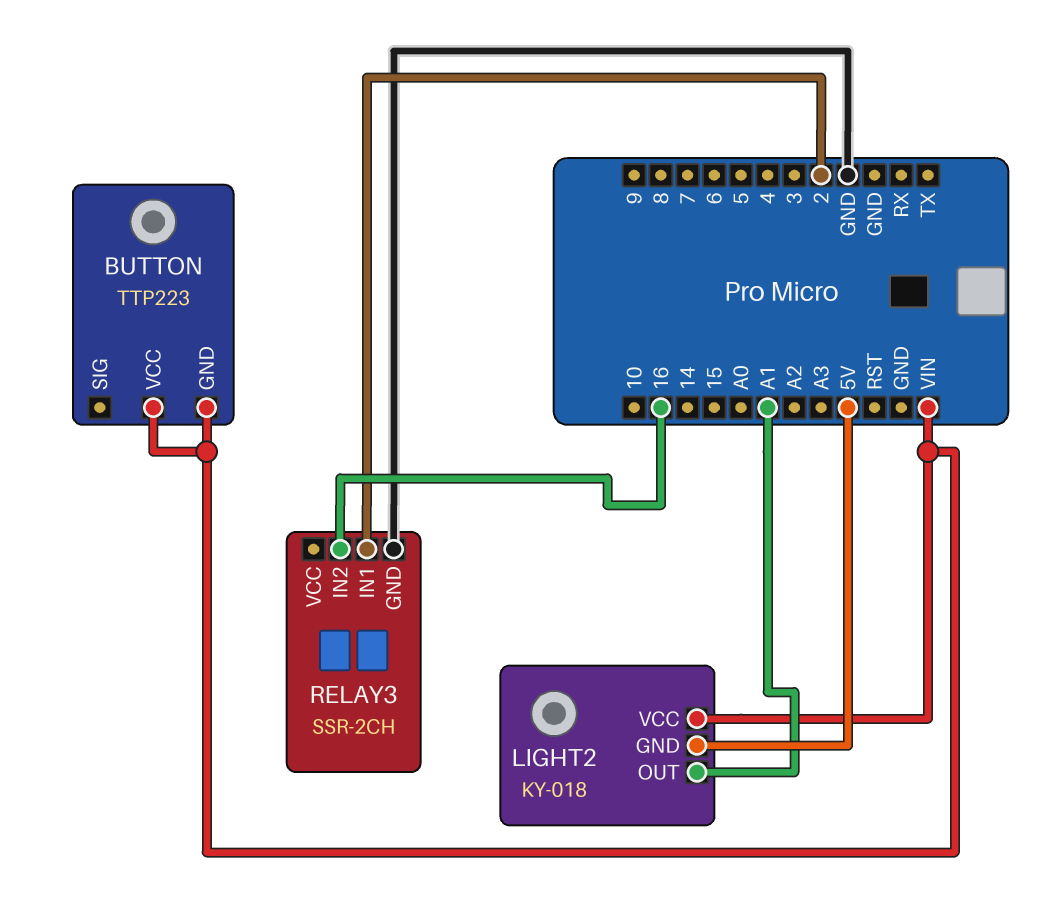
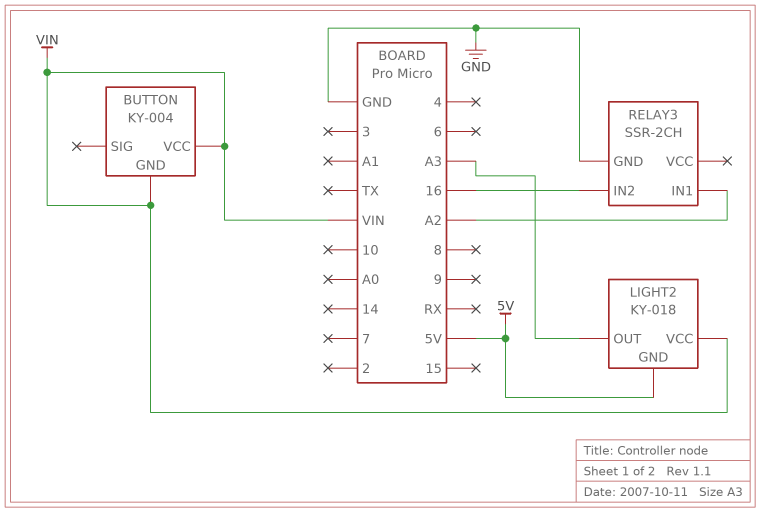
BUTTON: TTP223 -> KY-004
LIGHT2 pin OUT: A1 -> A3
RELAY3 pin IN1: 2 -> A2

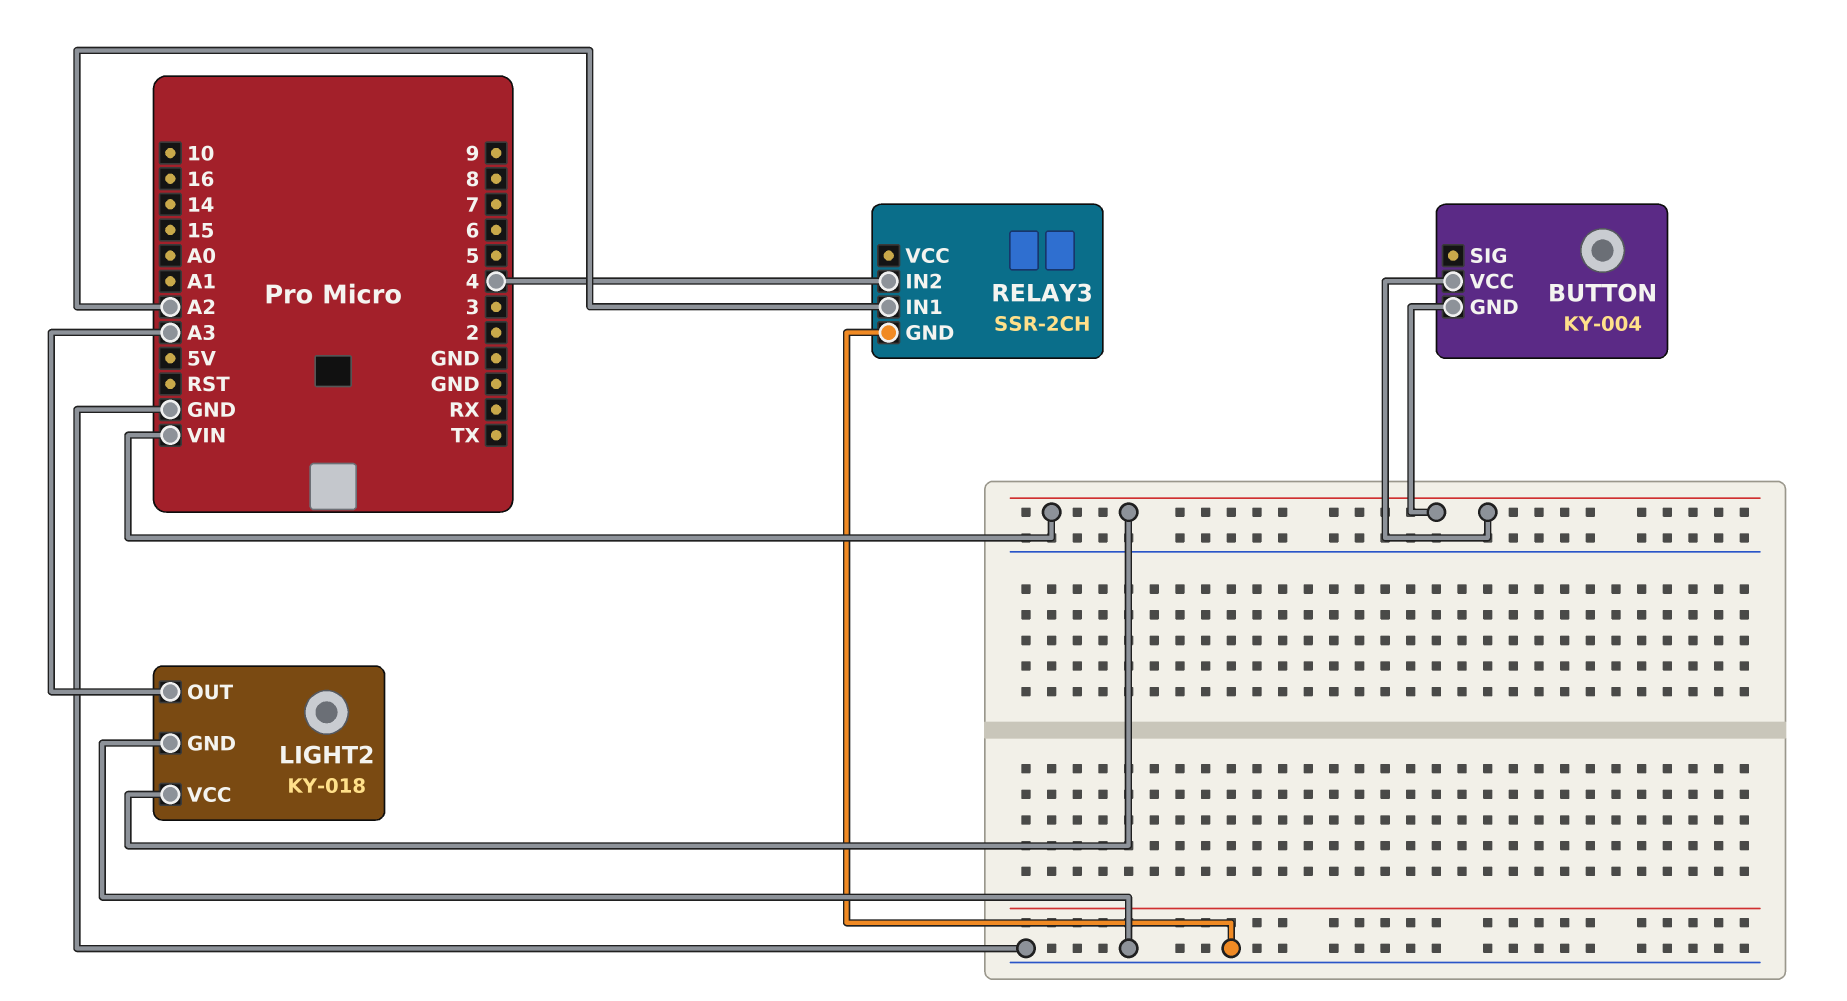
LIGHT2 pin GND: 5V -> GND
RELAY3 pin IN2: 16 -> 4

